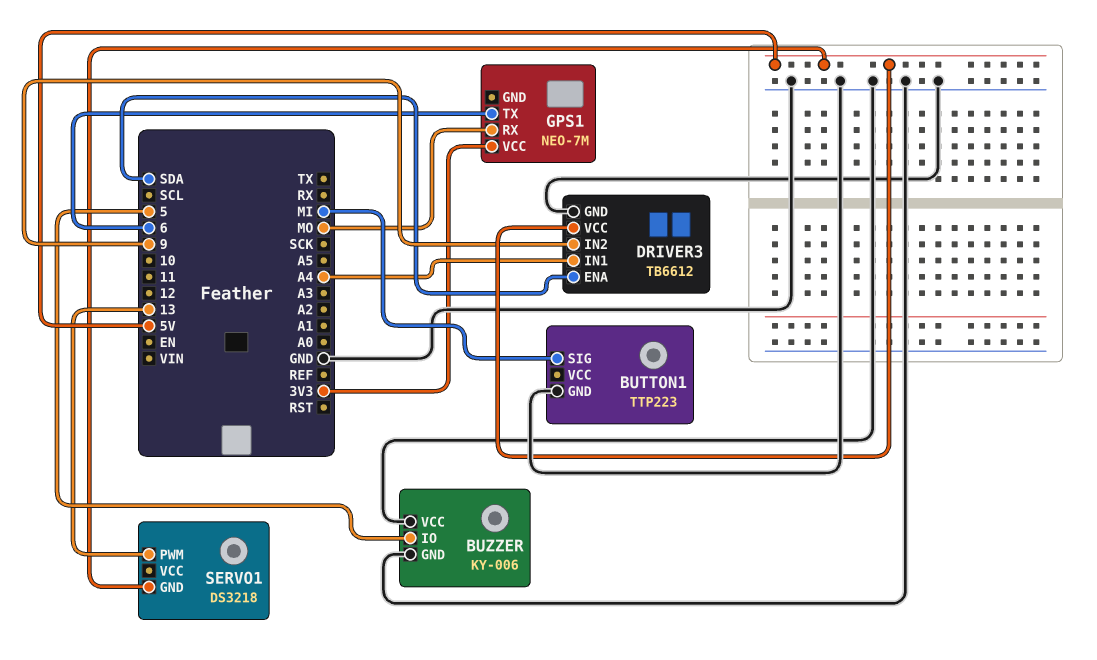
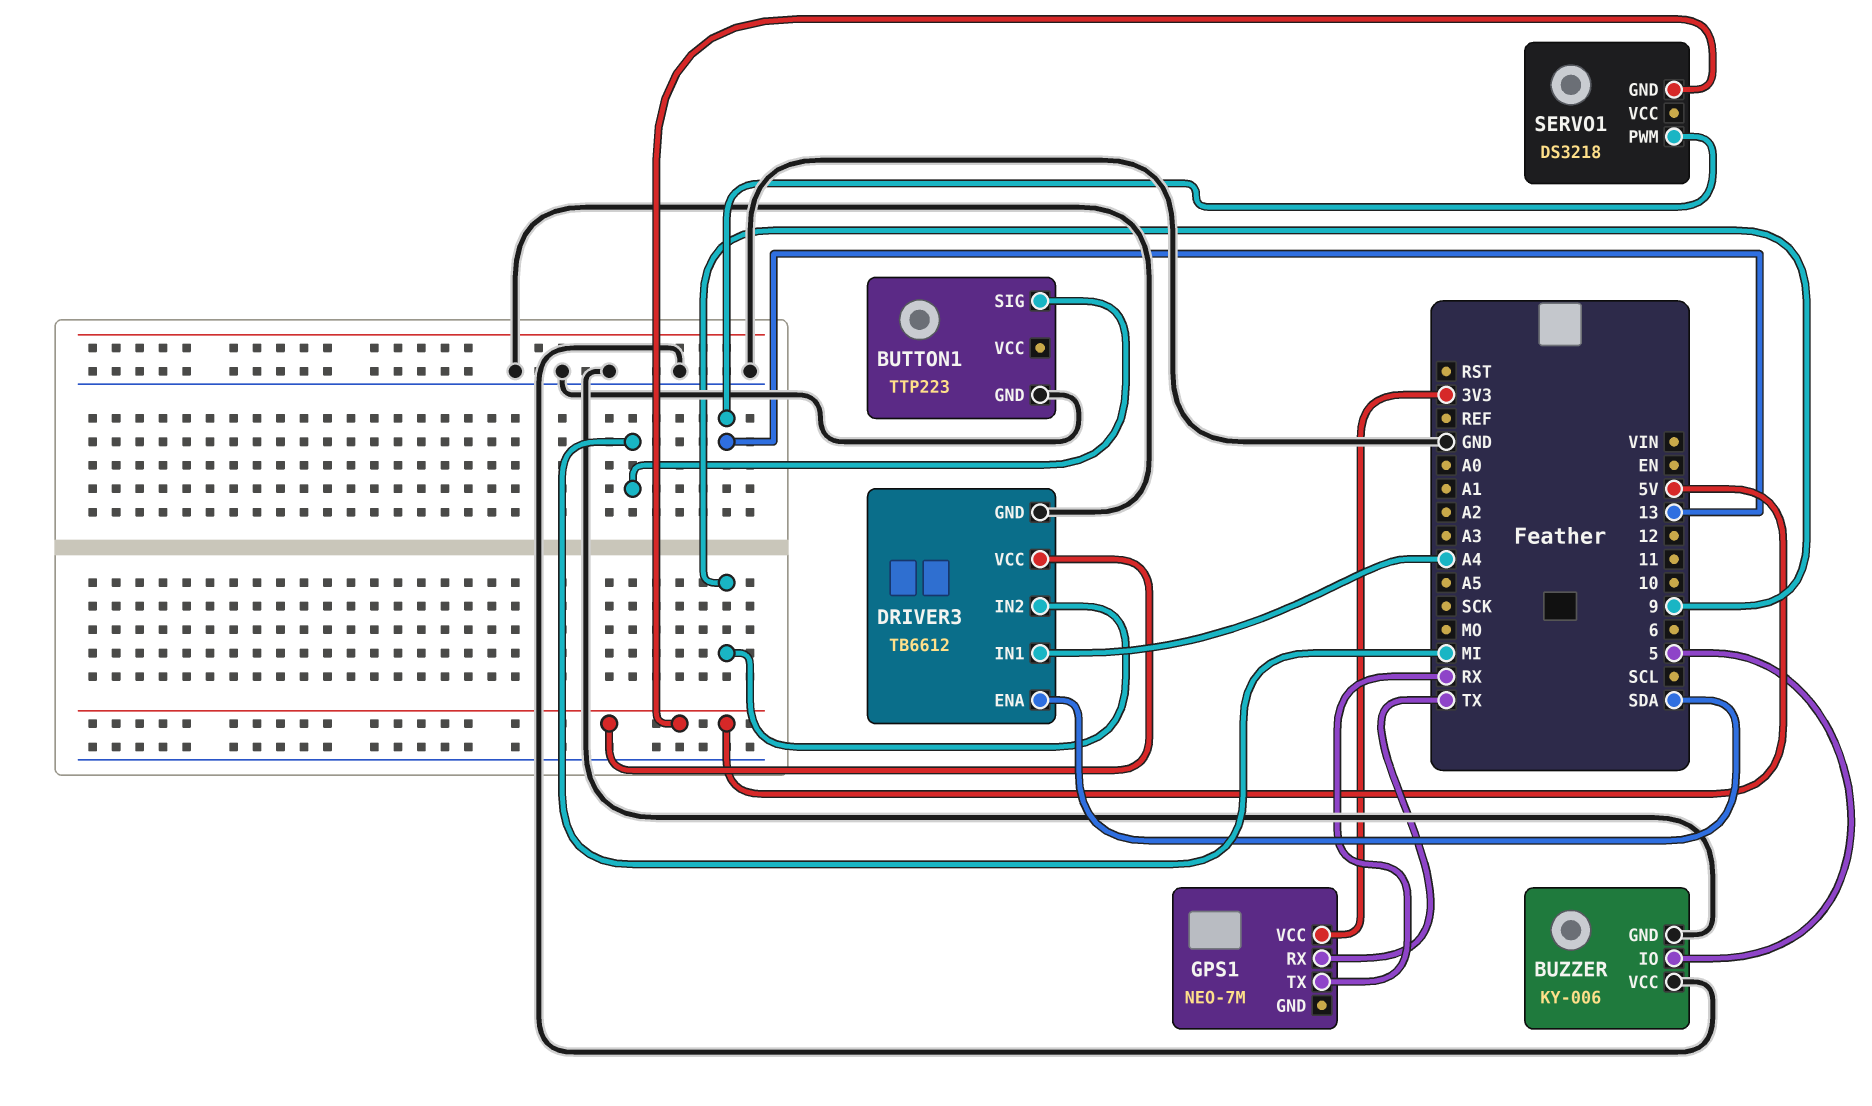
GPS1 pin RX: MO -> TX
GPS1 pin TX: 6 -> RX

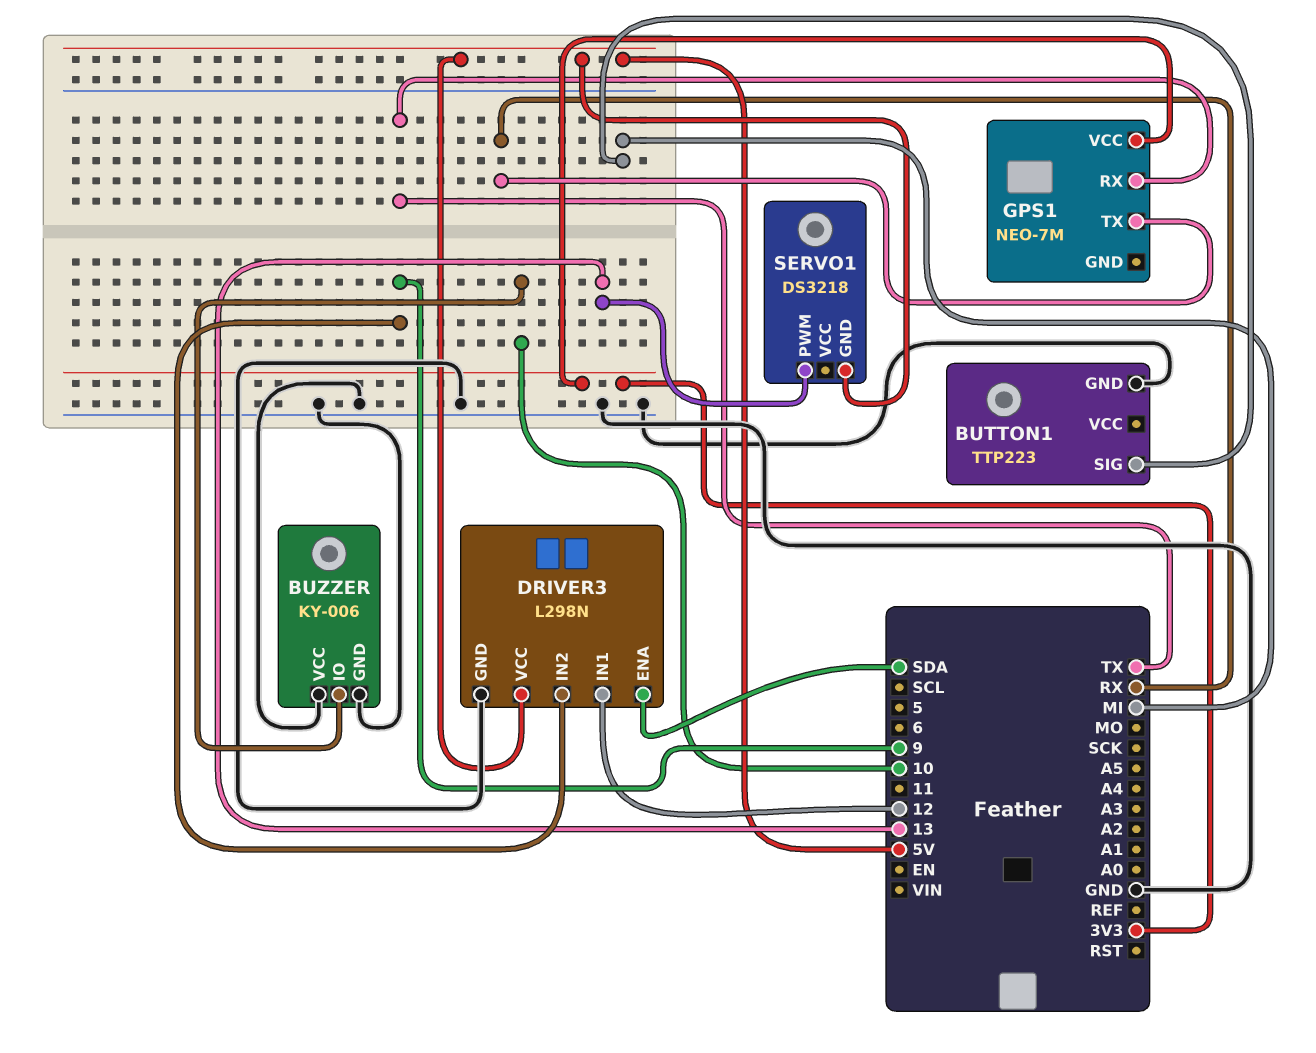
BUZZER pin IO: 5 -> 10
DRIVER3: TB6612 -> L298N
DRIVER3 pin IN1: A4 -> 12

